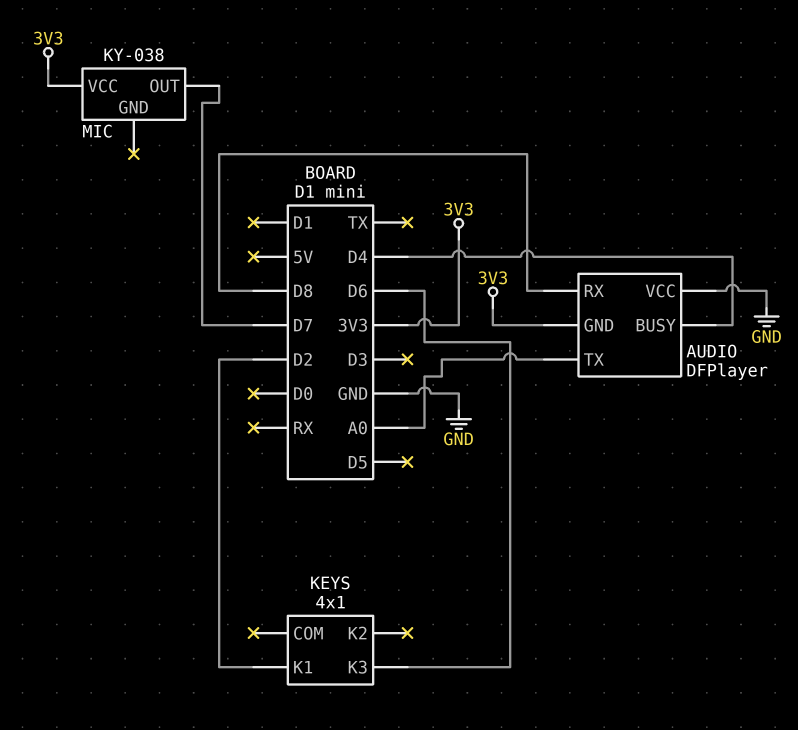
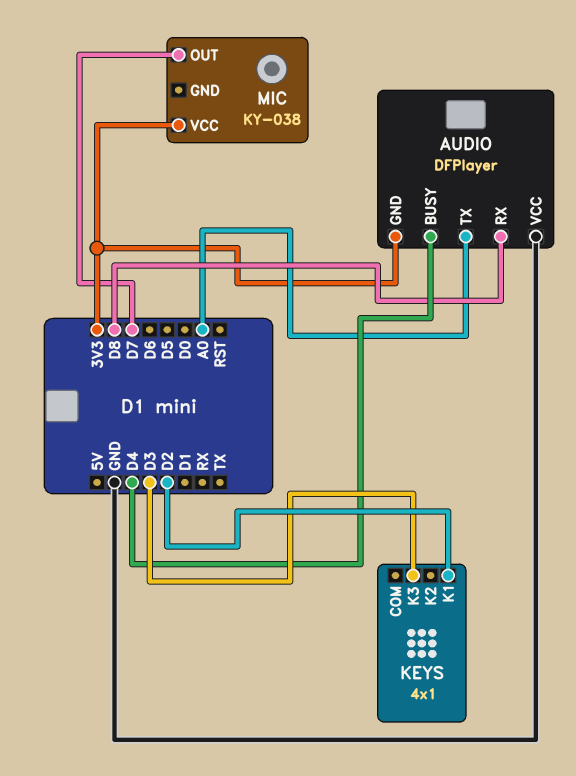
KEYS pin K3: D6 -> D3

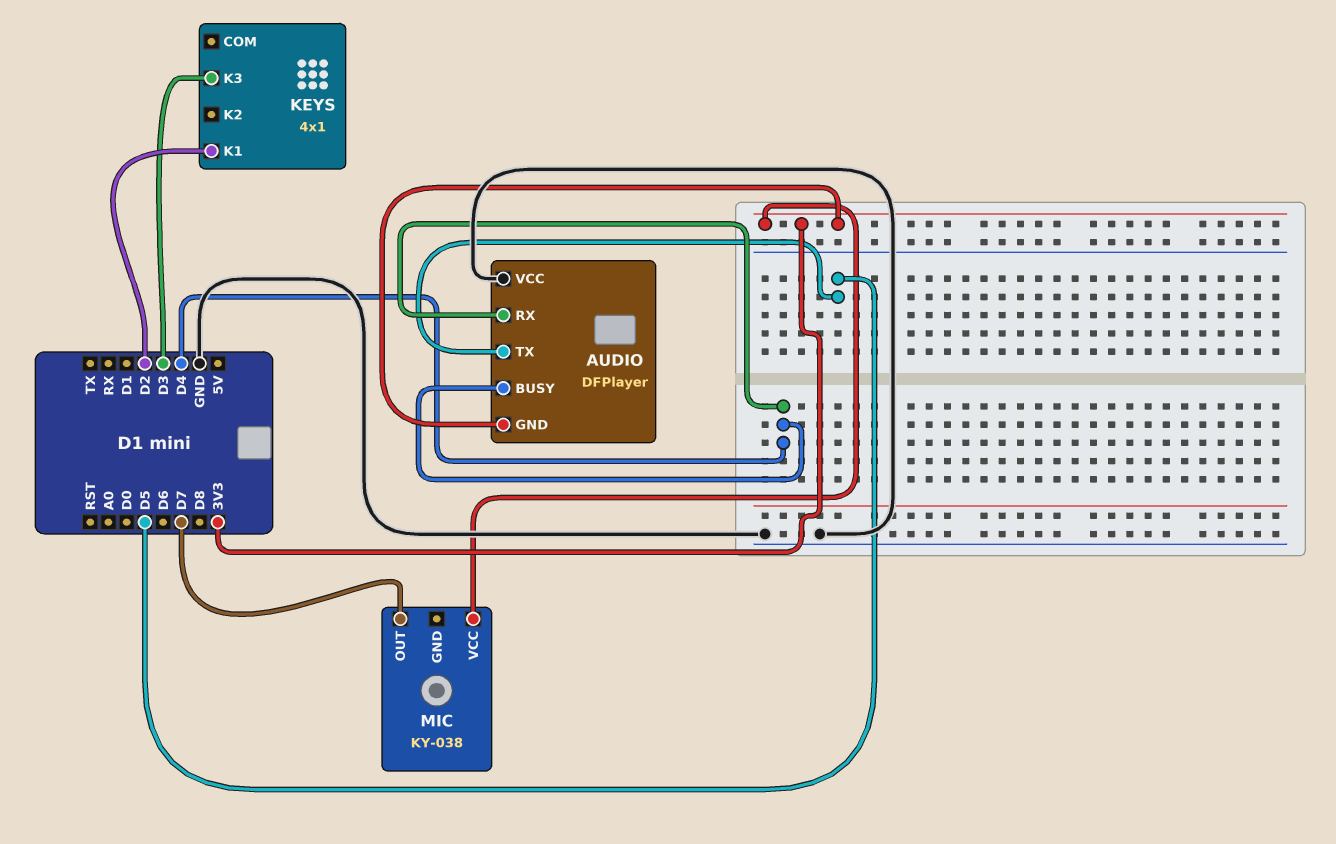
AUDIO pin RX: D8 -> D4
AUDIO pin TX: A0 -> D5

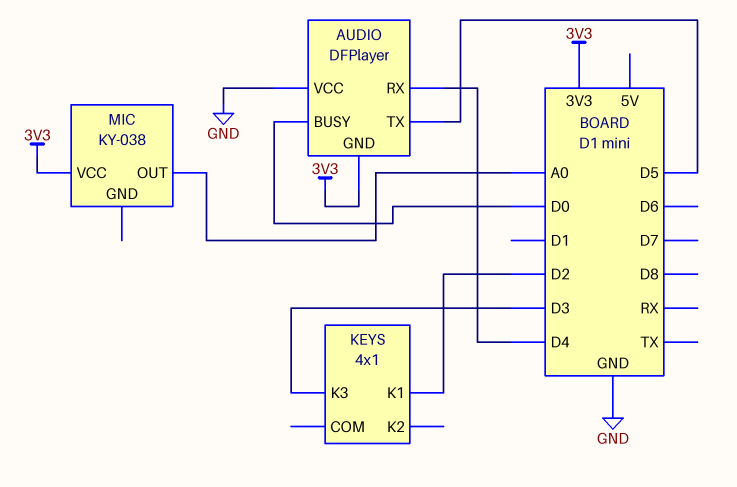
AUDIO pin BUSY: D4 -> D0
MIC pin OUT: D7 -> A0

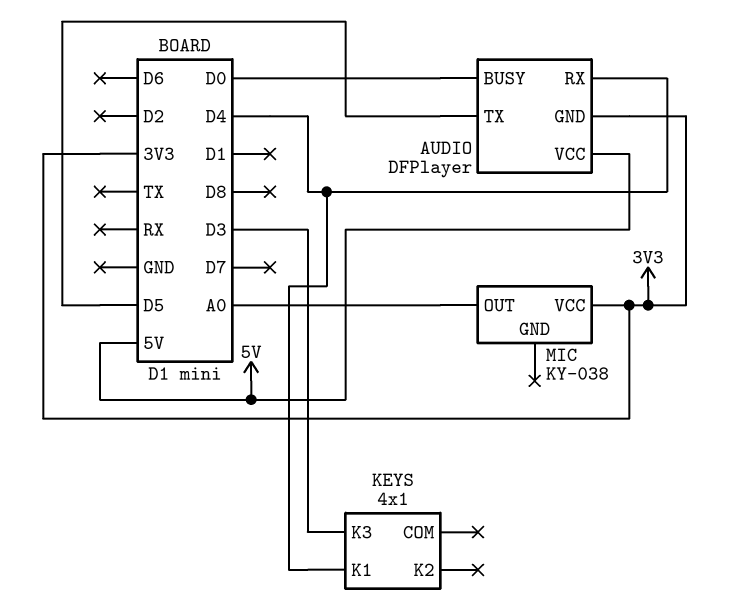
AUDIO pin VCC: GND -> 5V
KEYS pin K1: D2 -> D4

